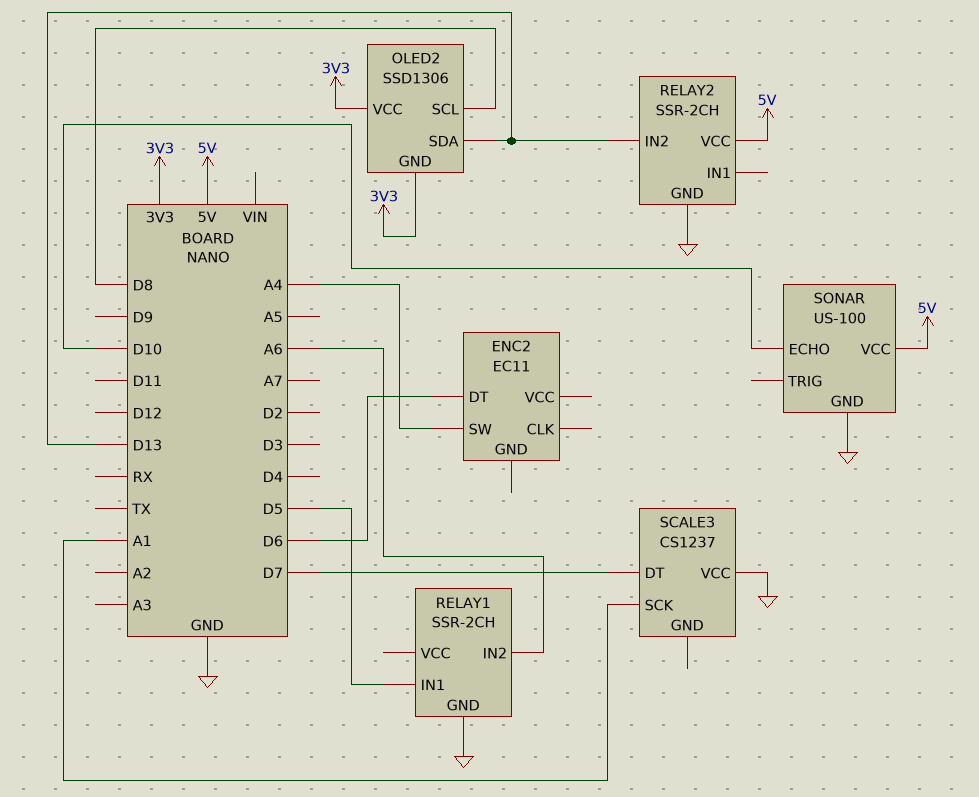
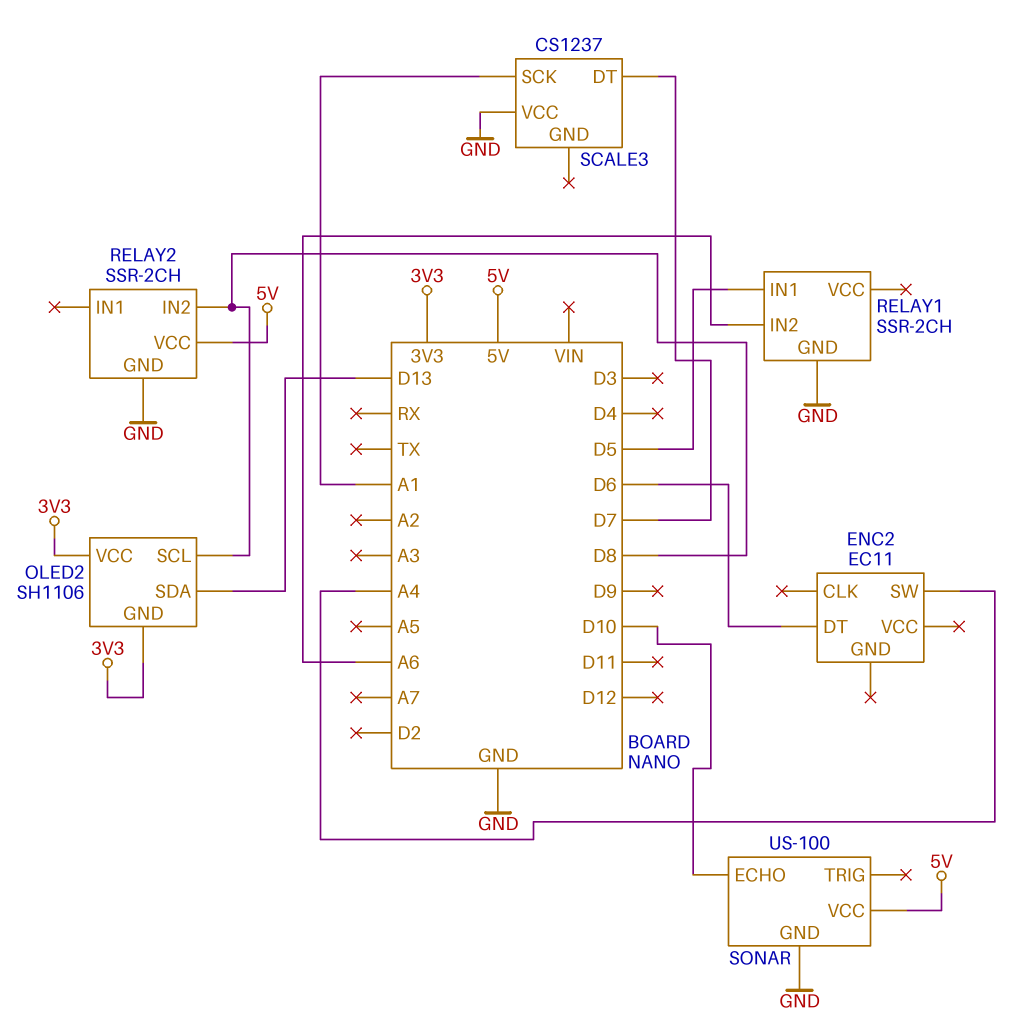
OLED2: SSD1306 -> SH1106
RELAY2 pin IN2: D13 -> D8

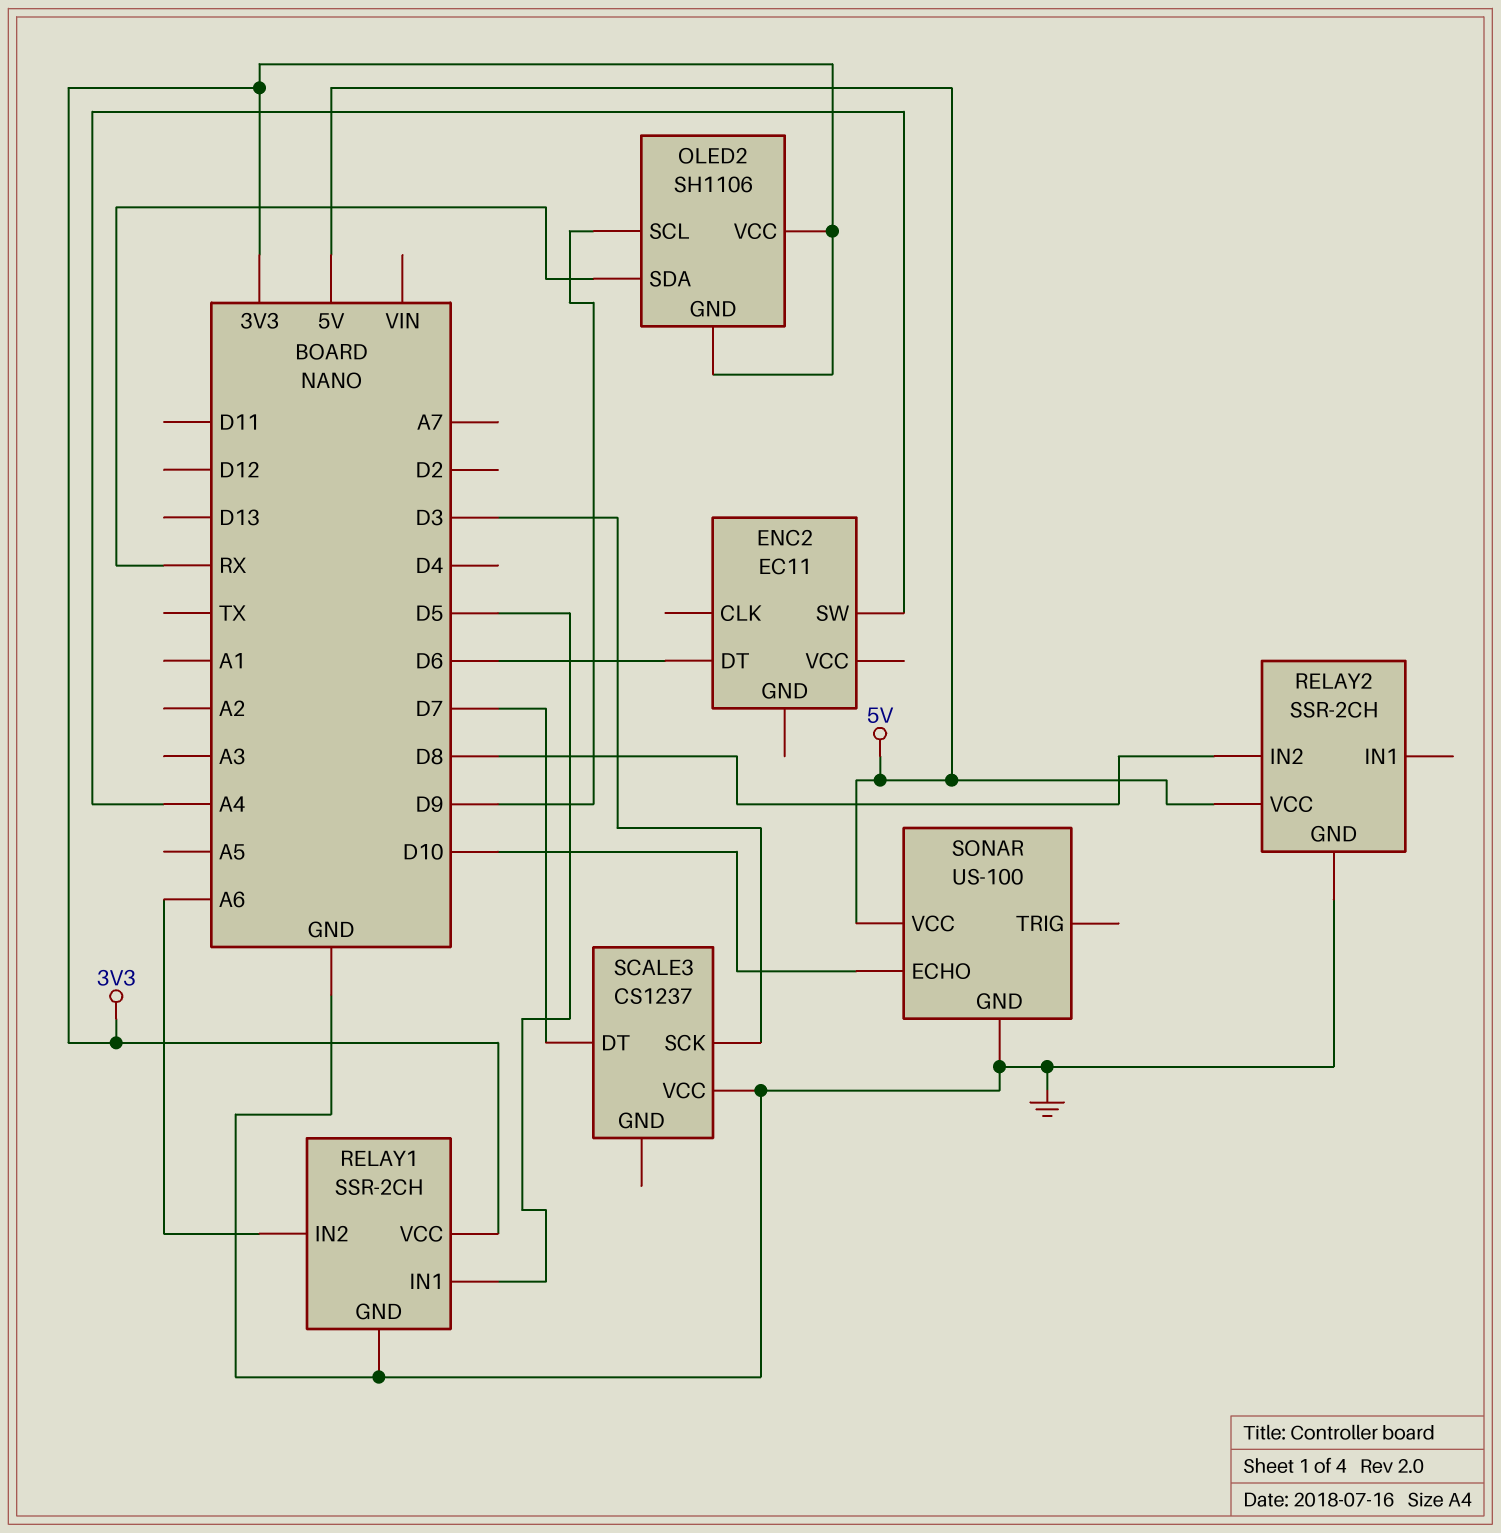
OLED2 pin SCL: D8 -> D9
OLED2 pin SDA: D13 -> RX
RELAY1 pin VCC: none -> 3V3
SCALE3 pin SCK: A1 -> D3

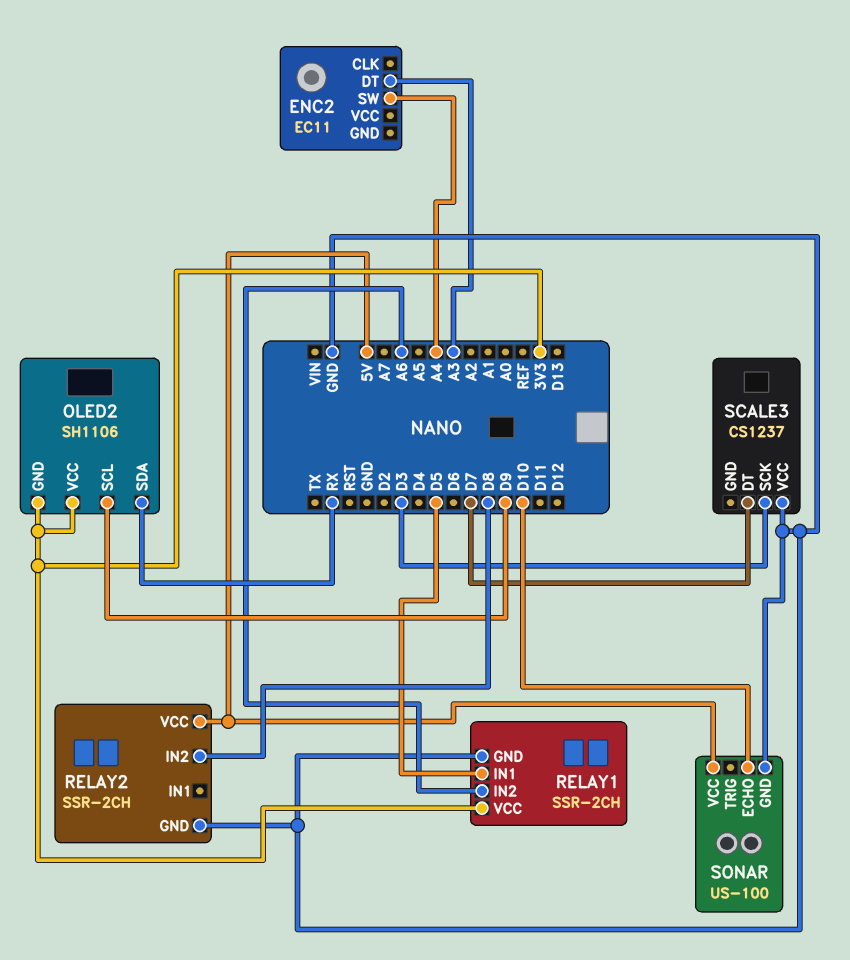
ENC2 pin DT: D6 -> A3

